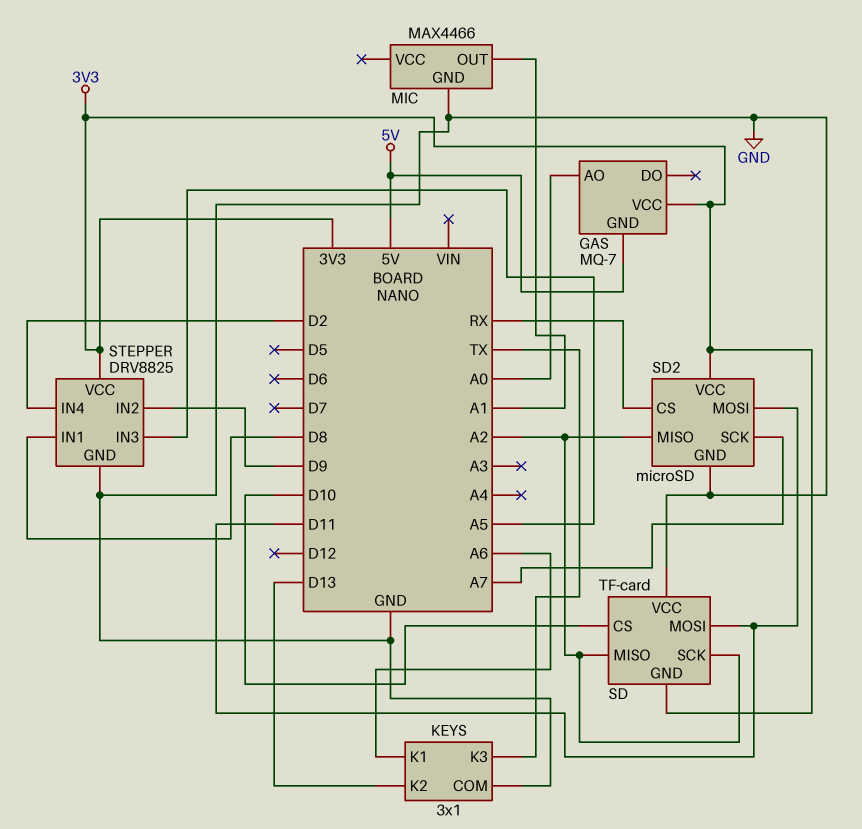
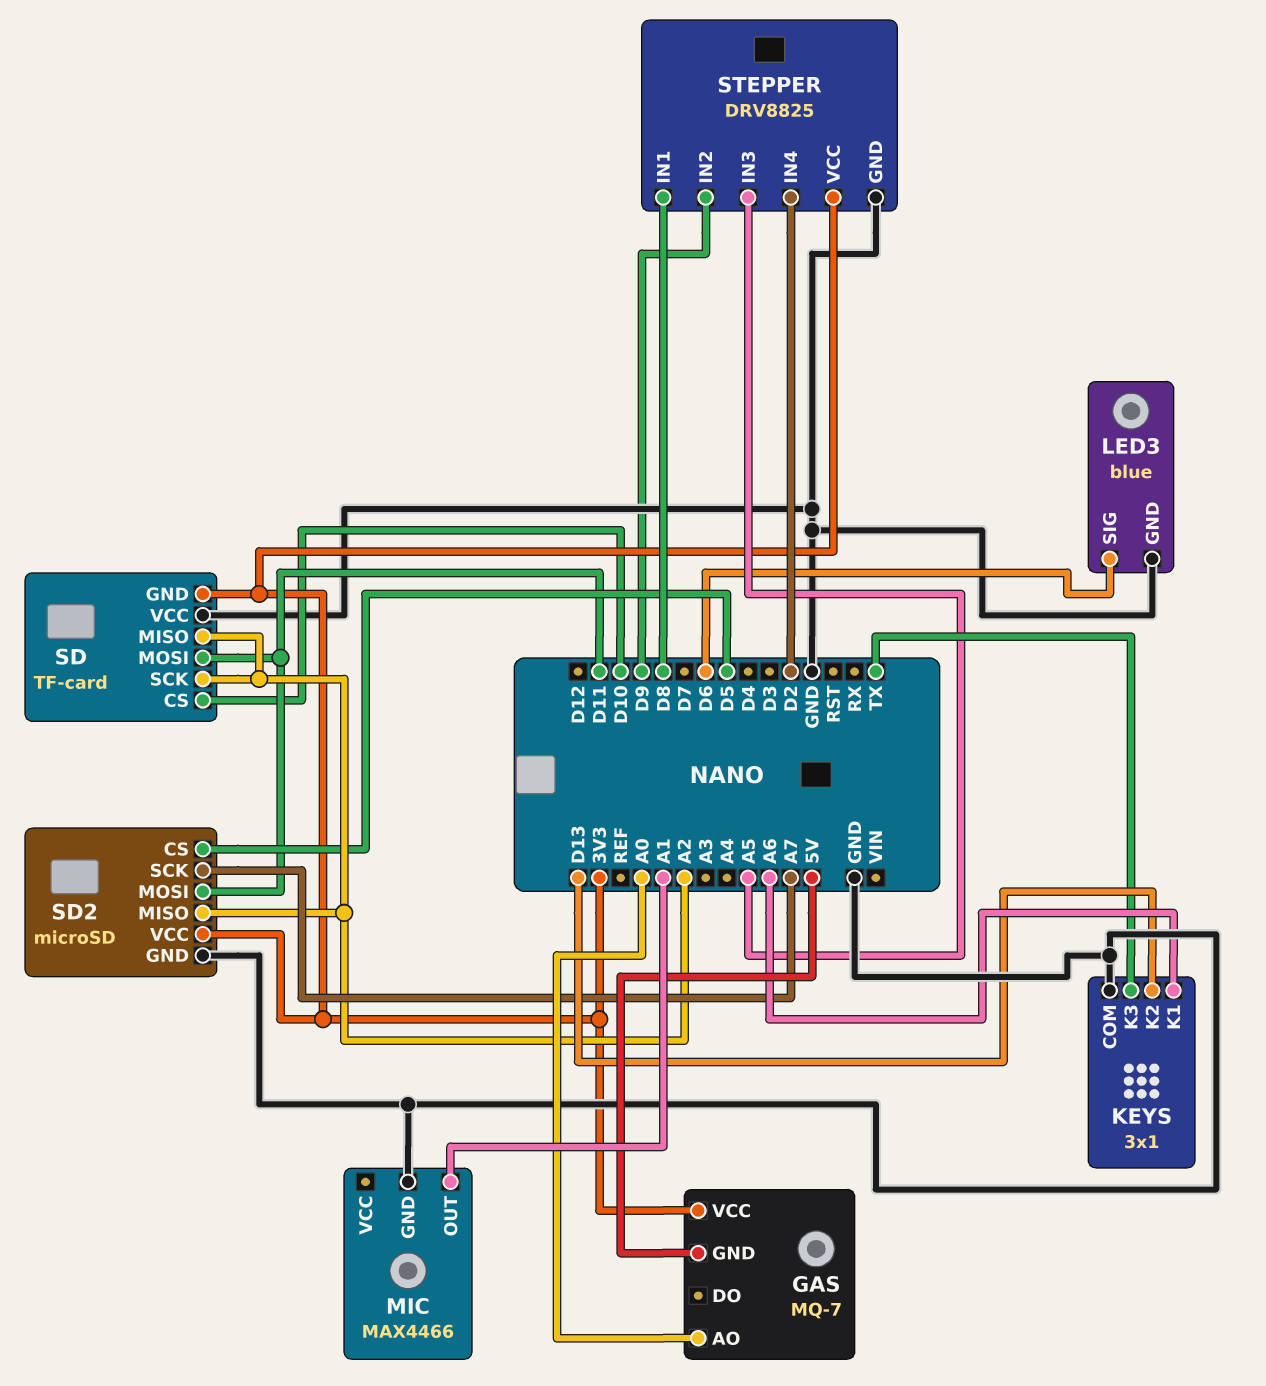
LED3: none -> blue
LED3 pin GND: none -> GND
LED3 pin SIG: none -> D6
SD2 pin CS: RX -> D5

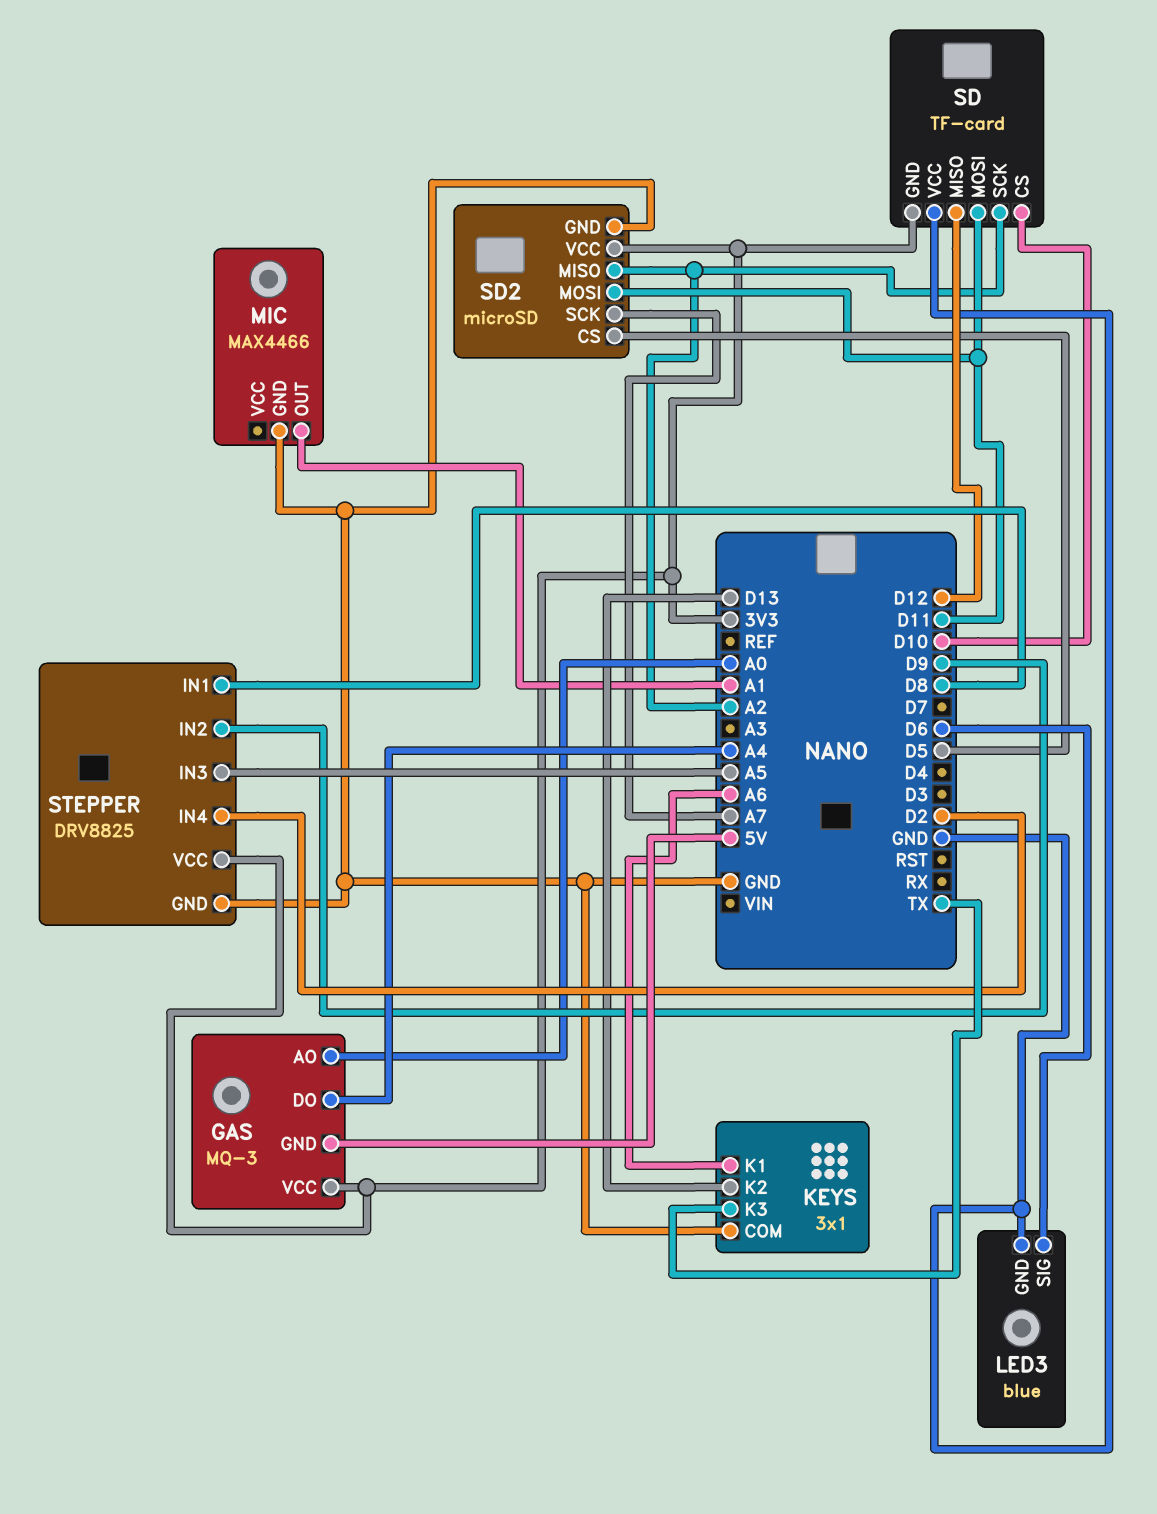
GAS: MQ-7 -> MQ-3
GAS pin DO: none -> A4
SD pin MISO: A2 -> D12

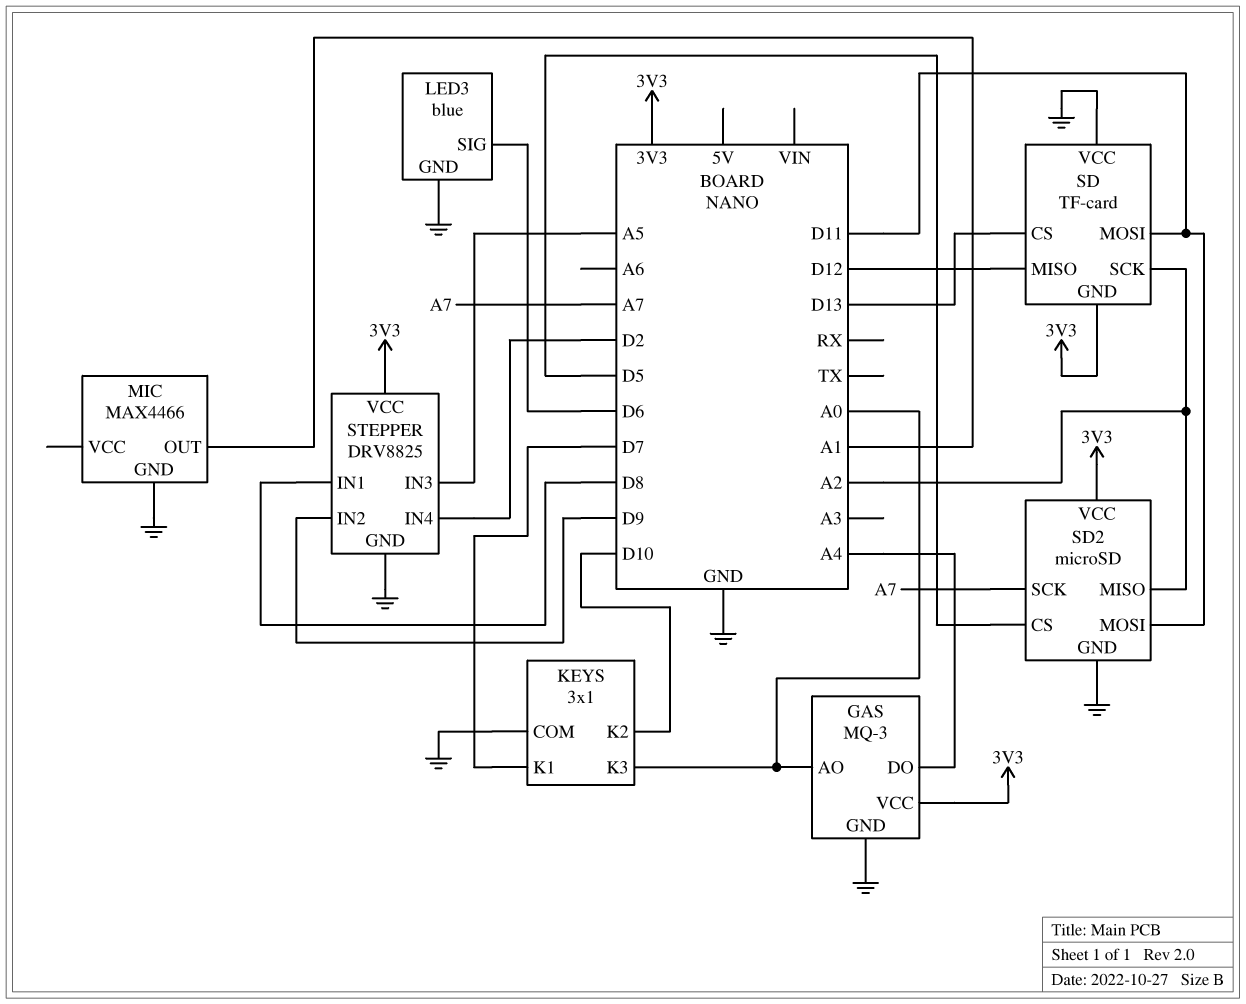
GAS pin GND: 5V -> GND
KEYS pin K1: A6 -> D7
KEYS pin K2: D13 -> D10
KEYS pin K3: TX -> A0
SD pin CS: D10 -> D13

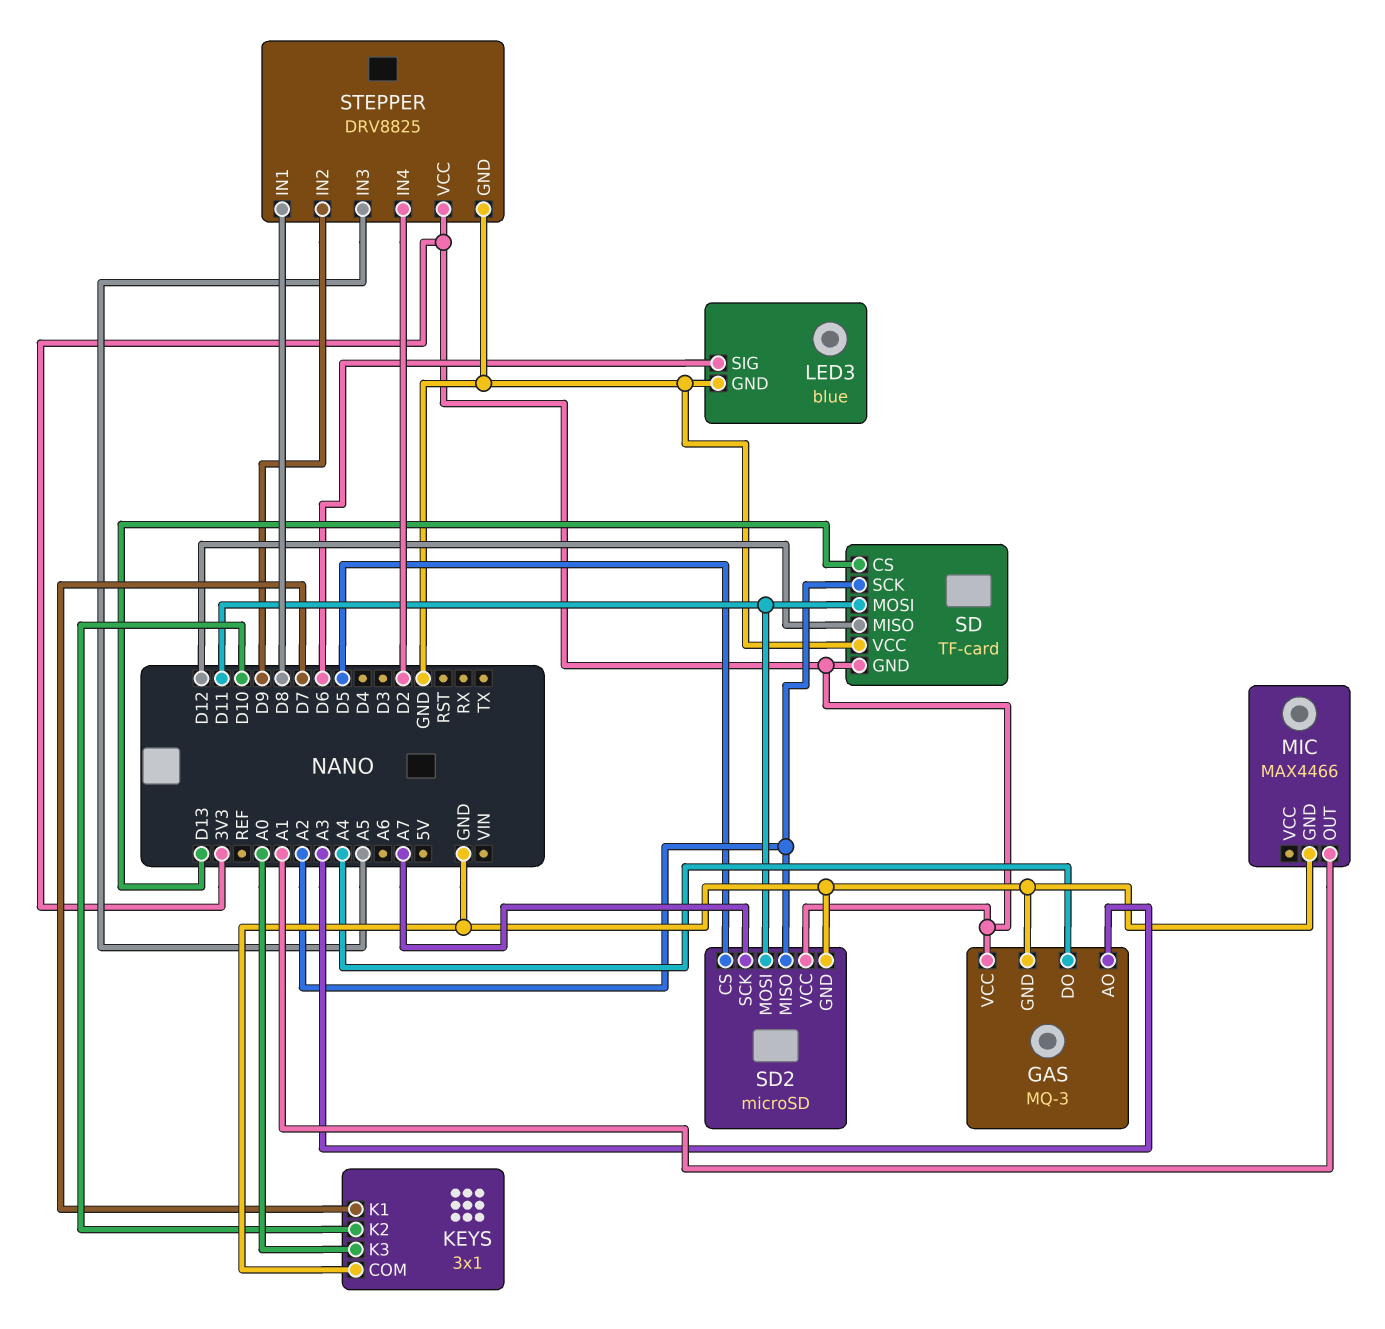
GAS pin AO: A0 -> A3

